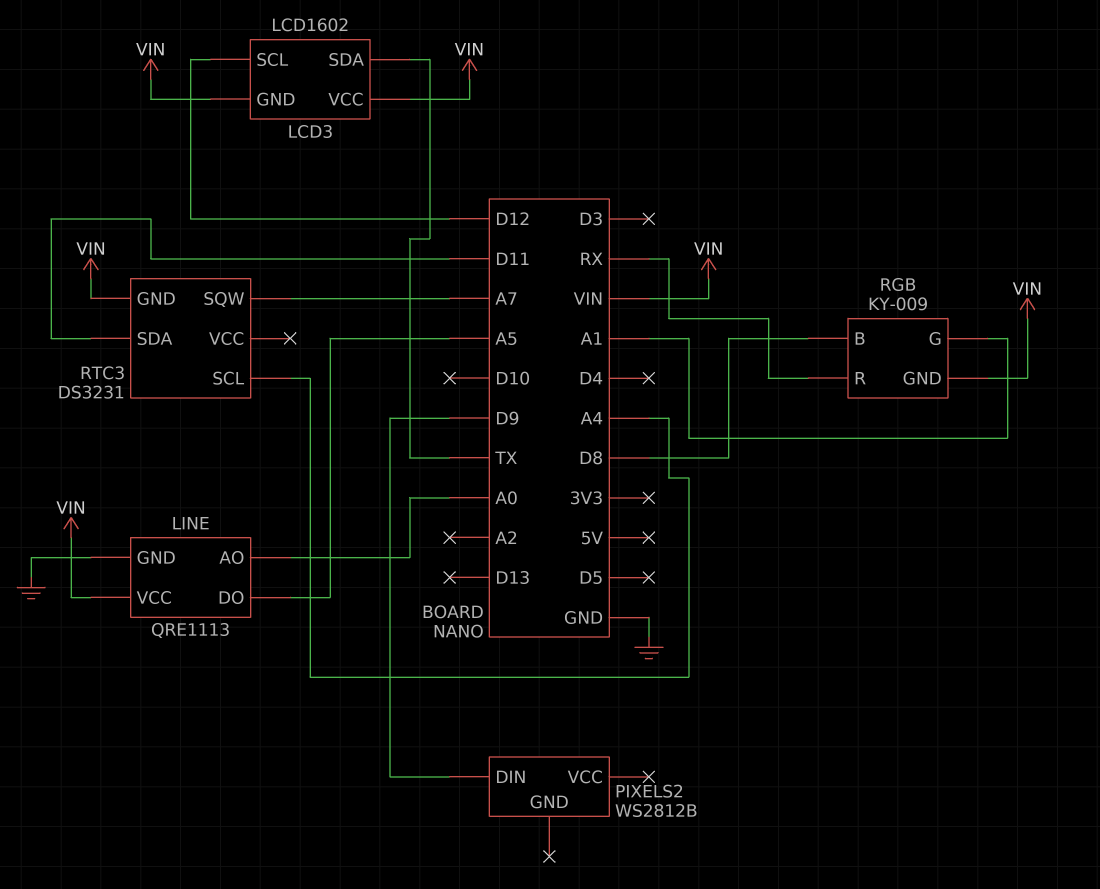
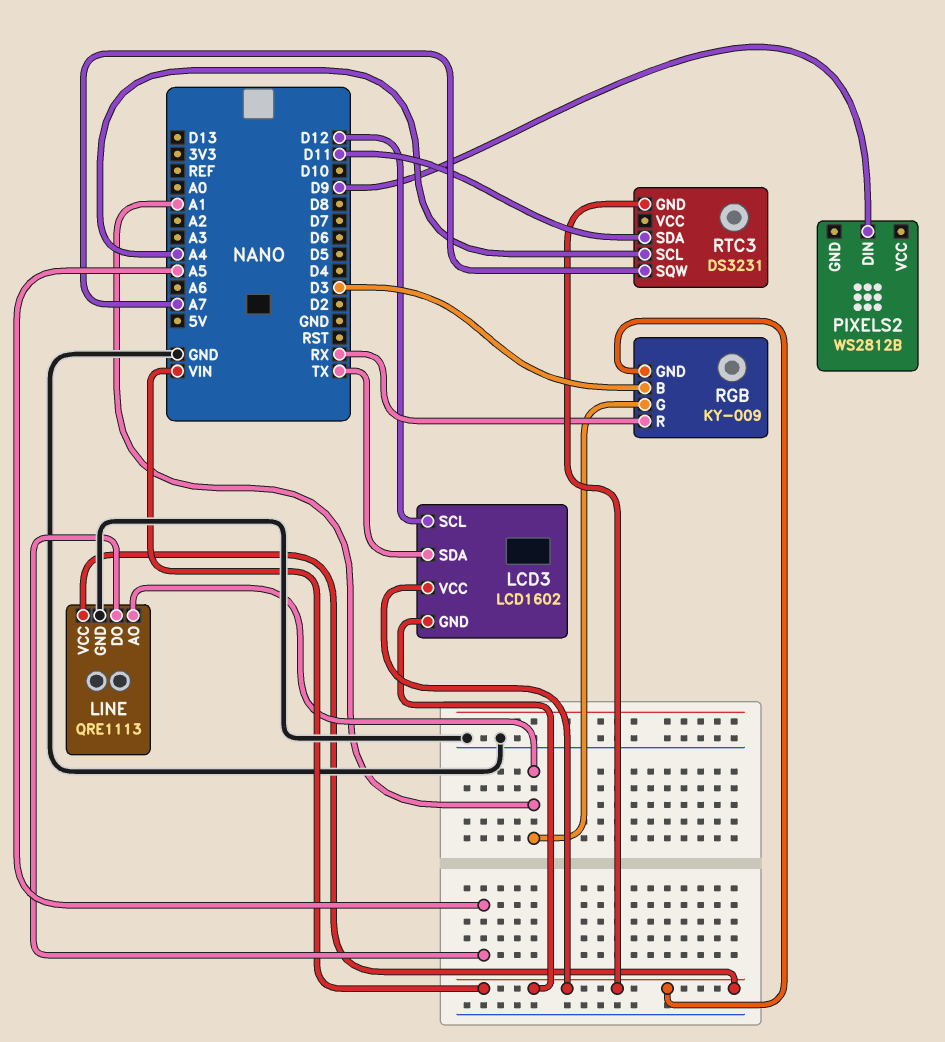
LINE pin AO: A0 -> A1
RGB pin B: D8 -> D3

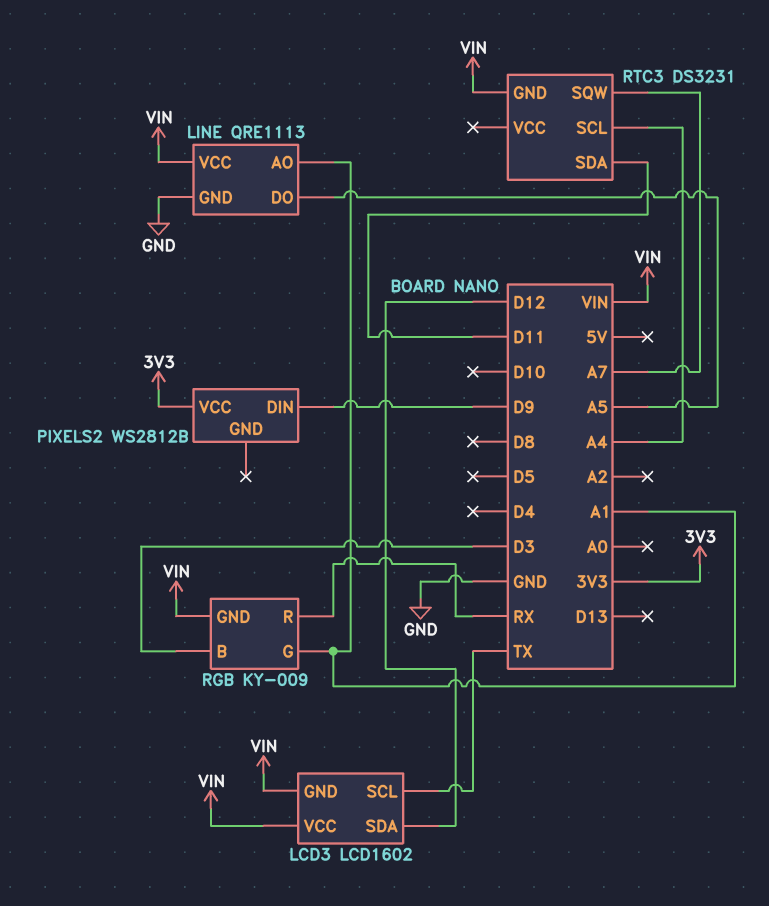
LCD3 pin SCL: D12 -> TX
LCD3 pin SDA: TX -> D12
PIXELS2 pin VCC: none -> 3V3

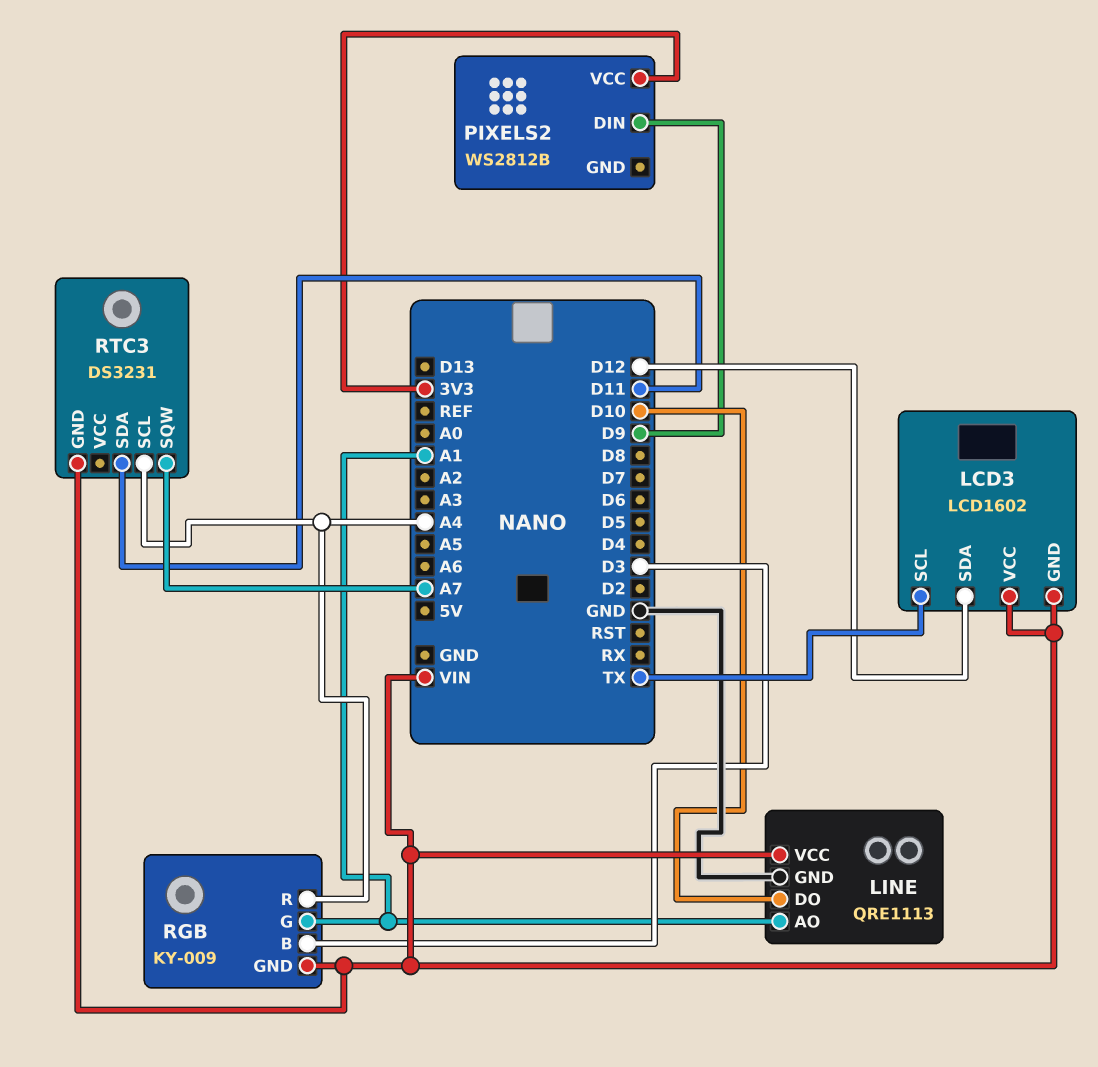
LINE pin DO: A5 -> D10
RGB pin R: RX -> A4

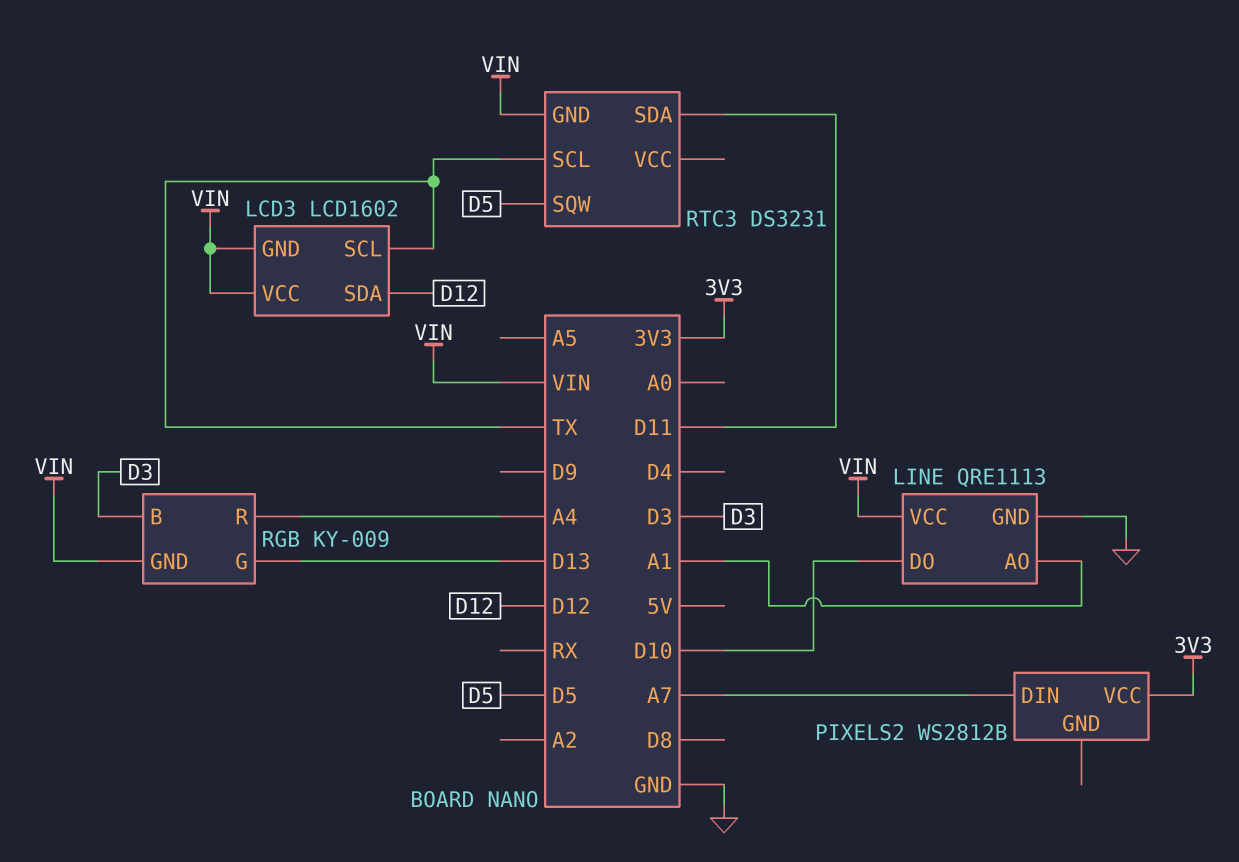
PIXELS2 pin DIN: D9 -> A7
RGB pin G: A1 -> D13
RTC3 pin SCL: A4 -> TX
RTC3 pin SQW: A7 -> D5

